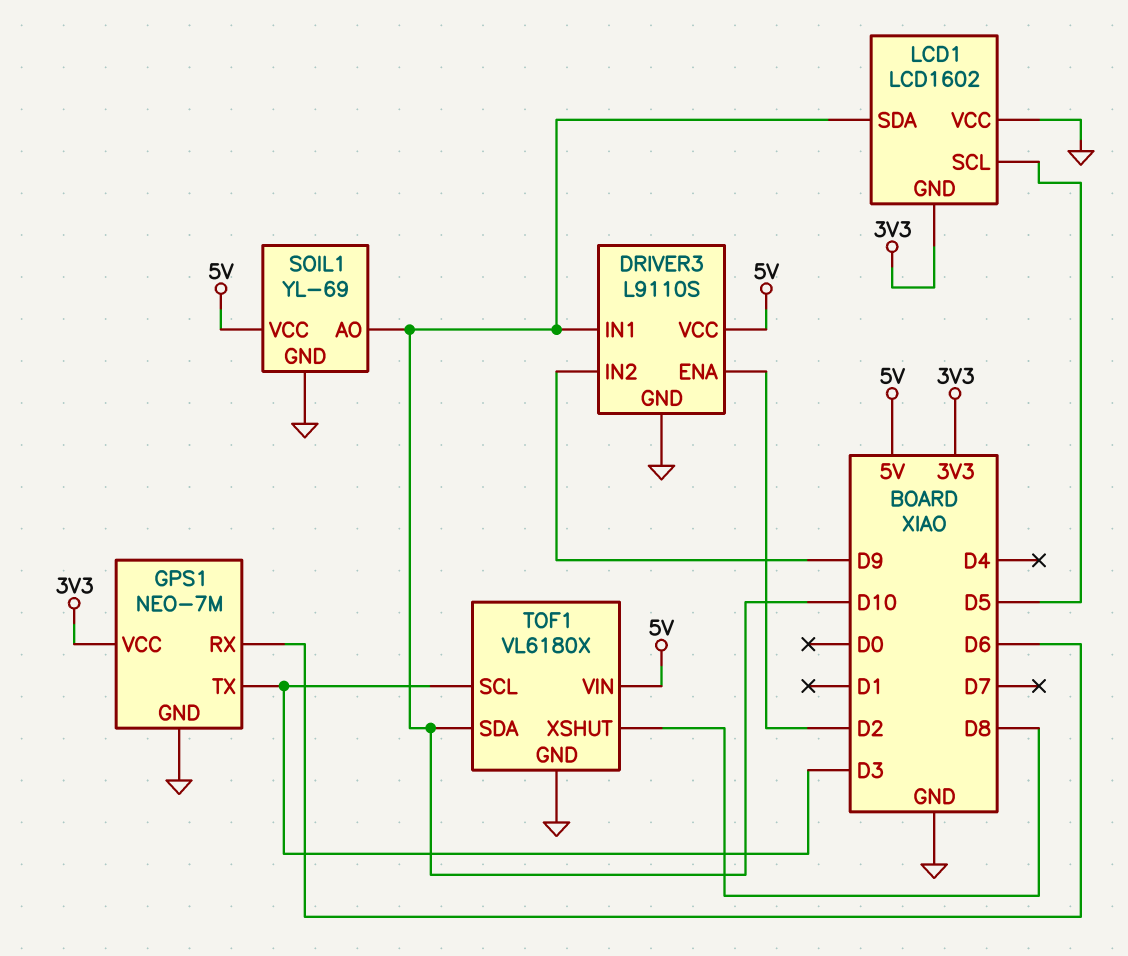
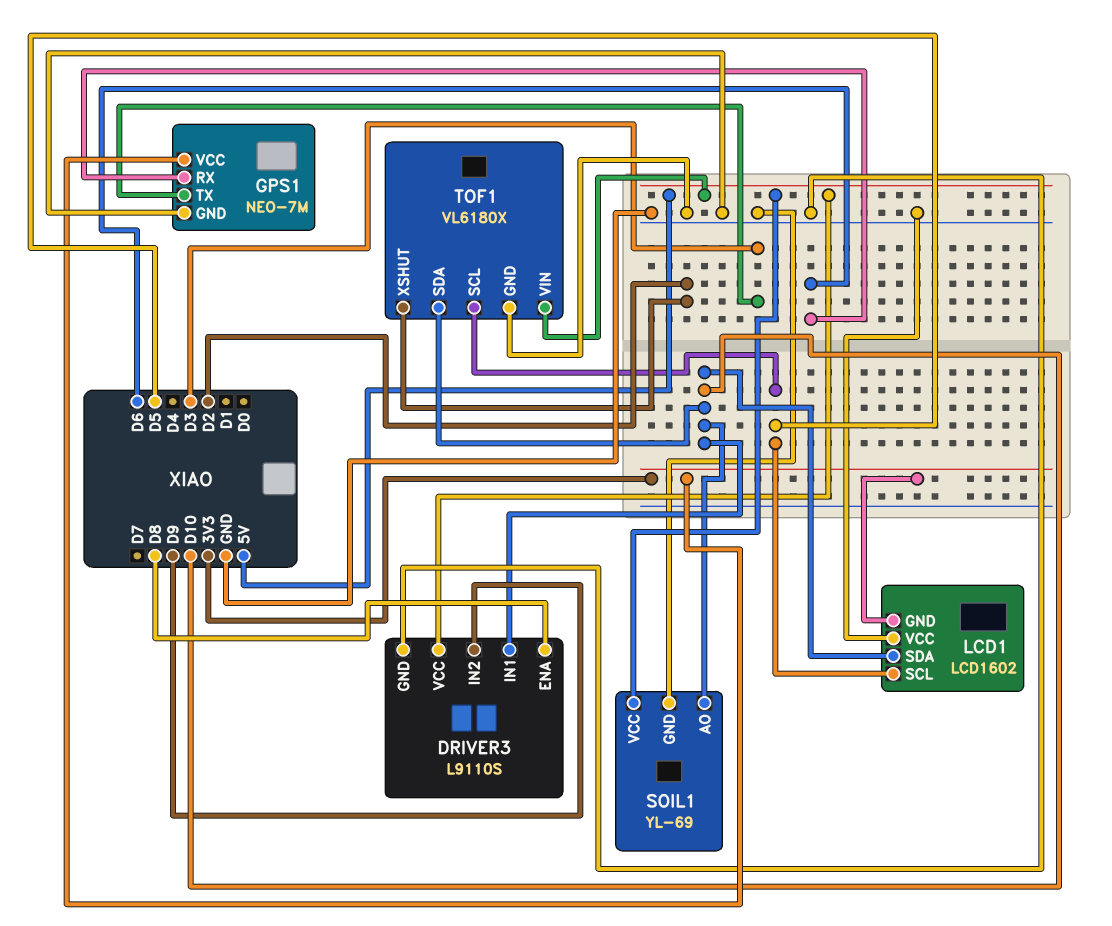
DRIVER3 pin ENA: D2 -> D8
TOF1 pin SCL: D3 -> D5
TOF1 pin XSHUT: D8 -> D2

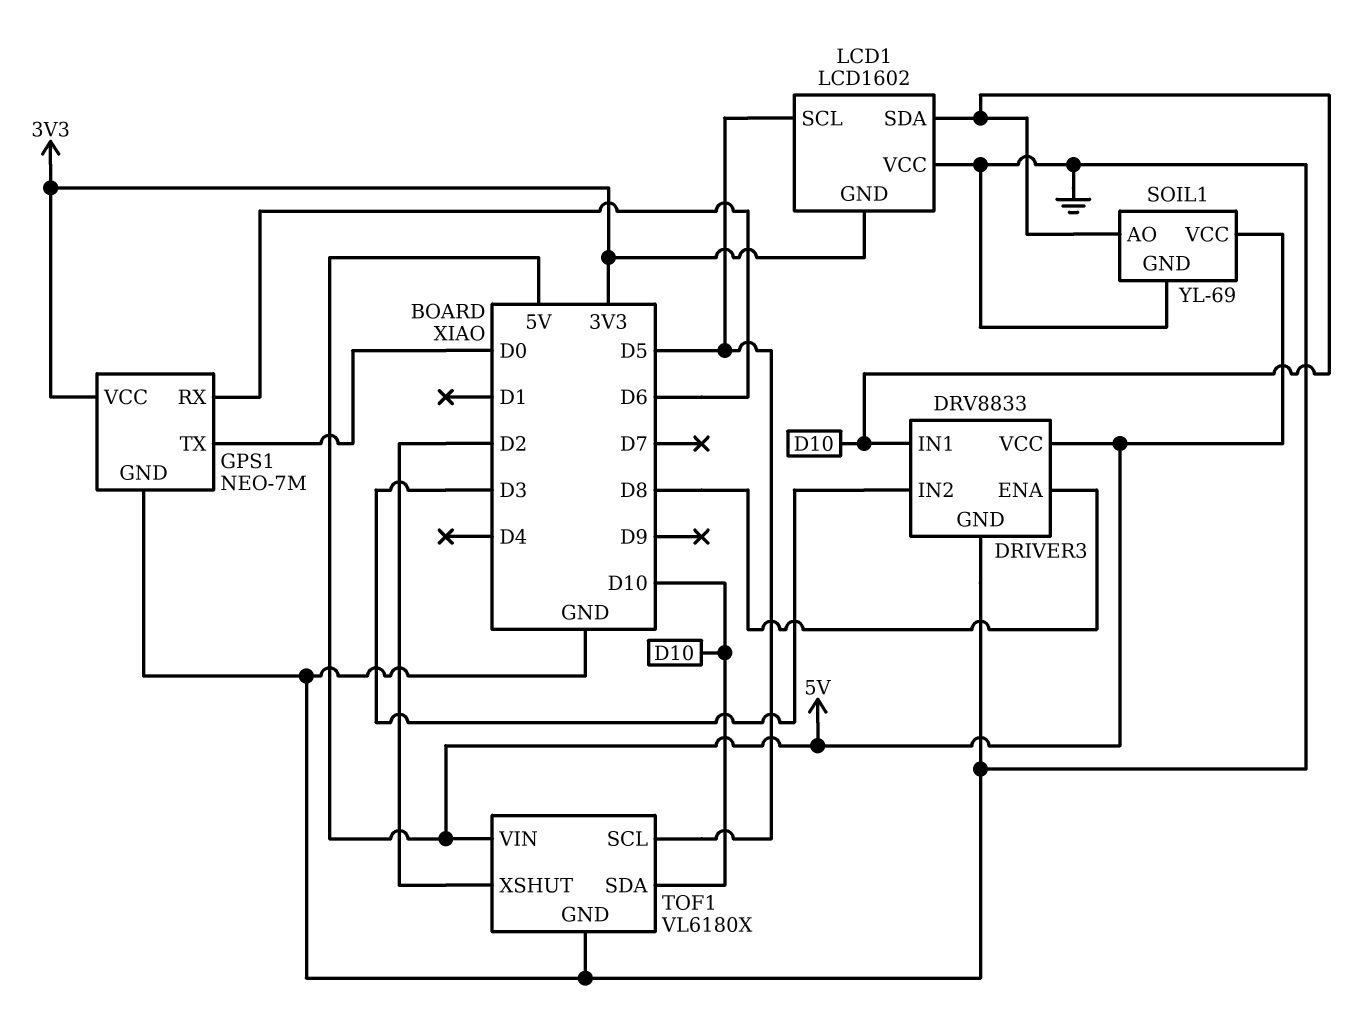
DRIVER3: L9110S -> DRV8833
DRIVER3 pin IN2: D9 -> D3
GPS1 pin TX: D3 -> D0

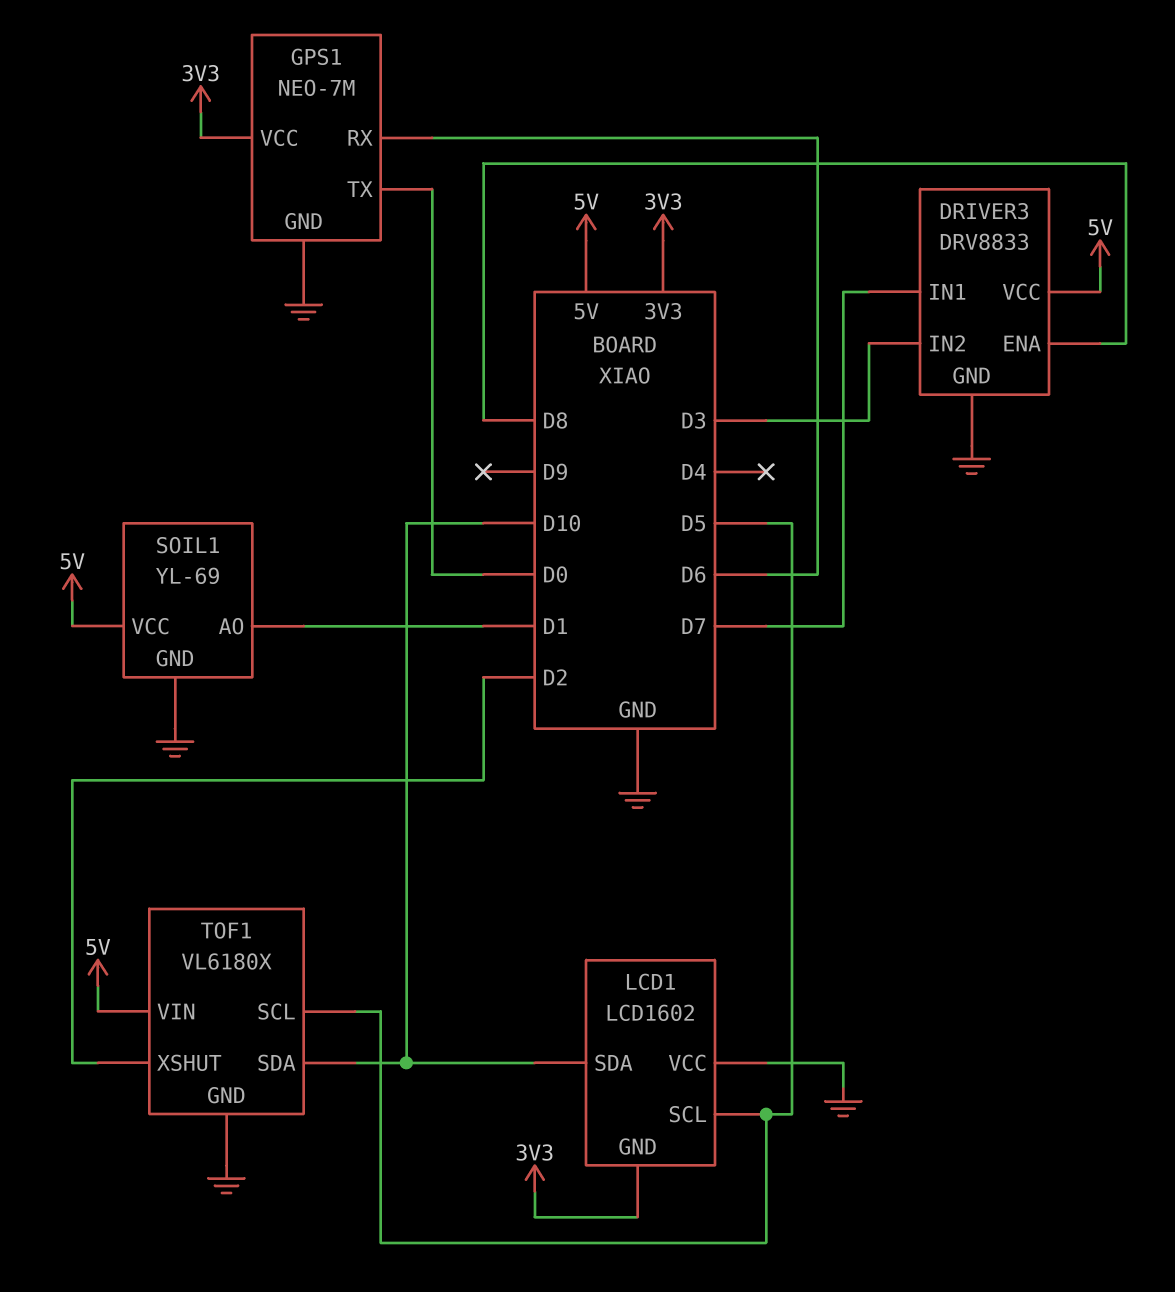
DRIVER3 pin IN1: D10 -> D7
SOIL1 pin AO: D10 -> D1

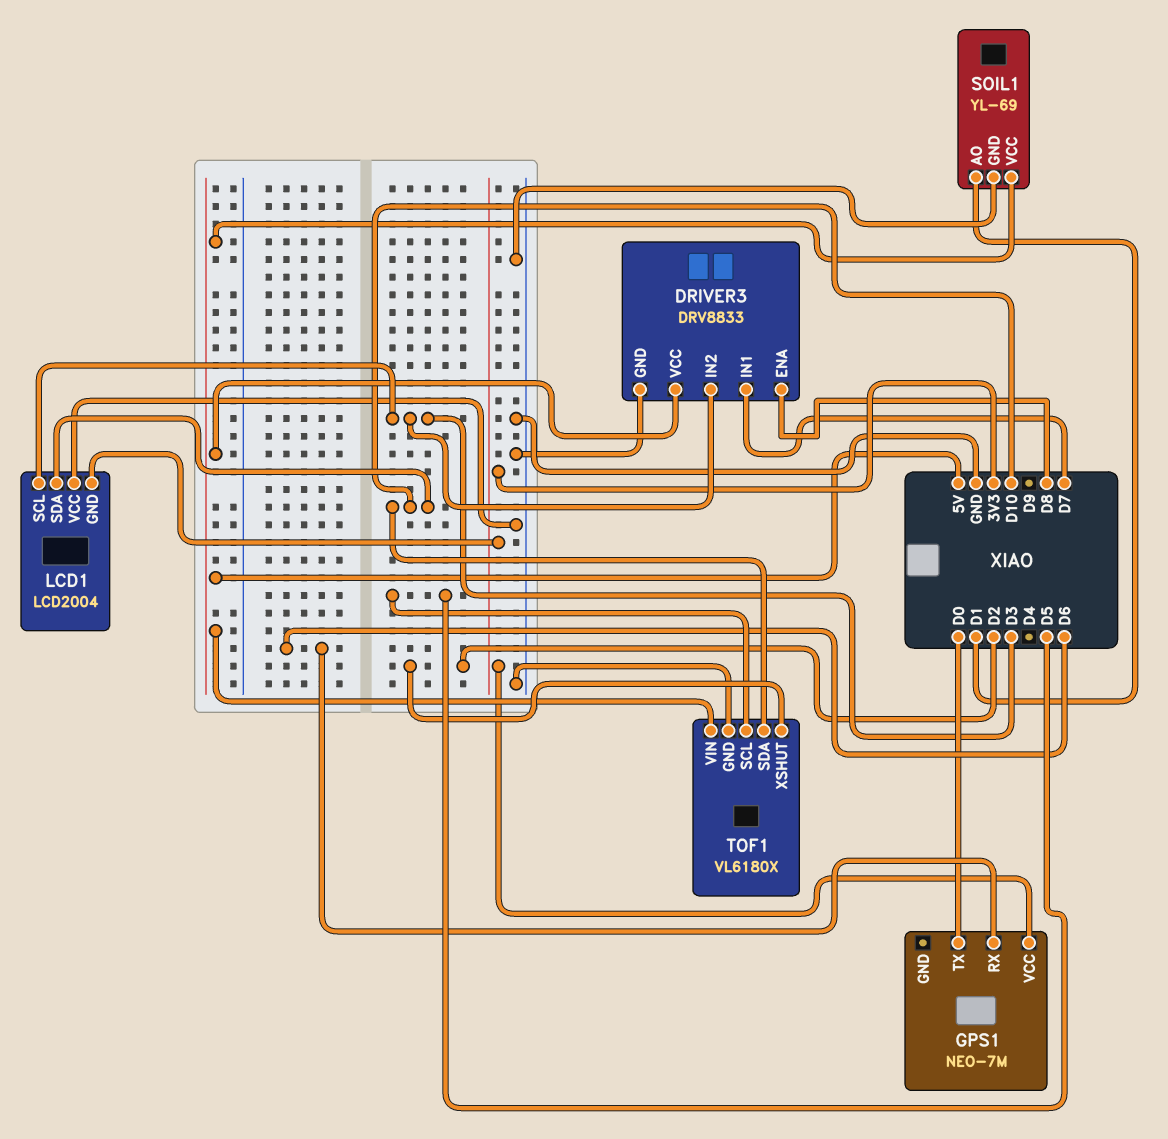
GPS1 pin GND: GND -> none
LCD1: LCD1602 -> LCD2004
LCD1 pin SCL: D5 -> D3

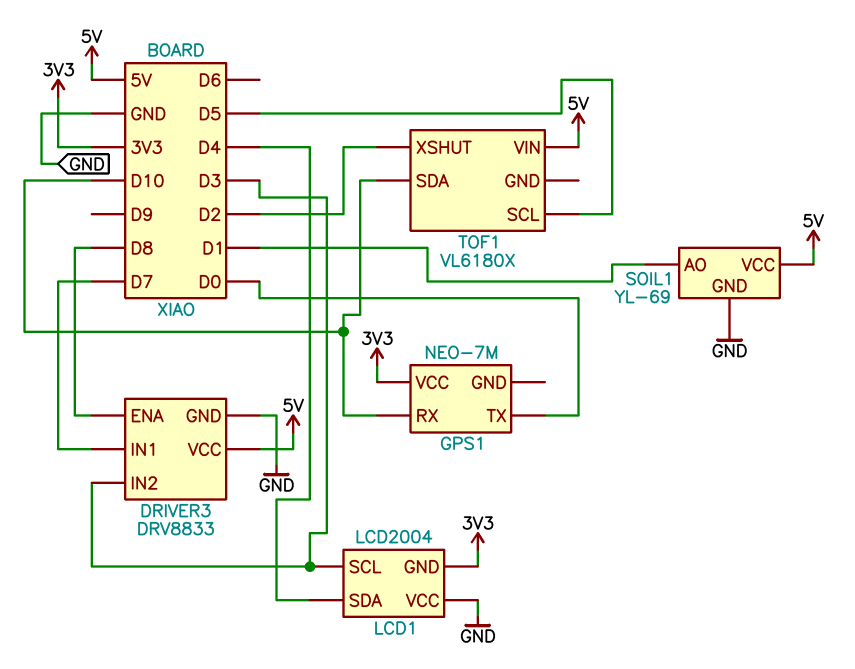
GPS1 pin RX: D6 -> D10
LCD1 pin SDA: D10 -> D4
TOF1 pin GND: GND -> none

